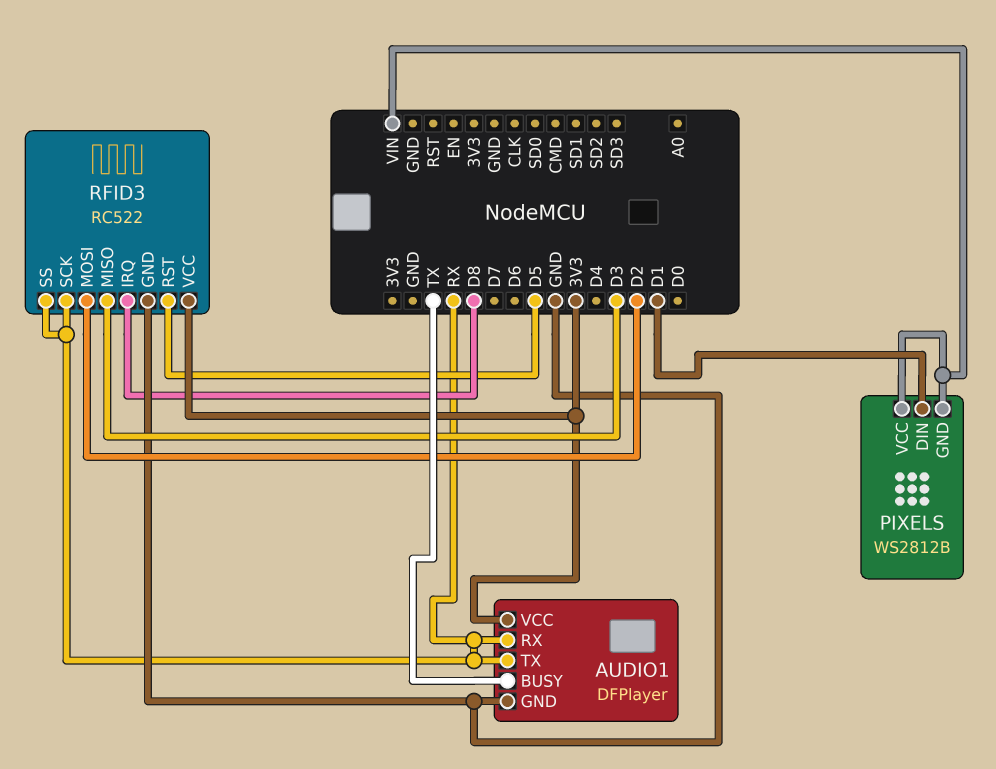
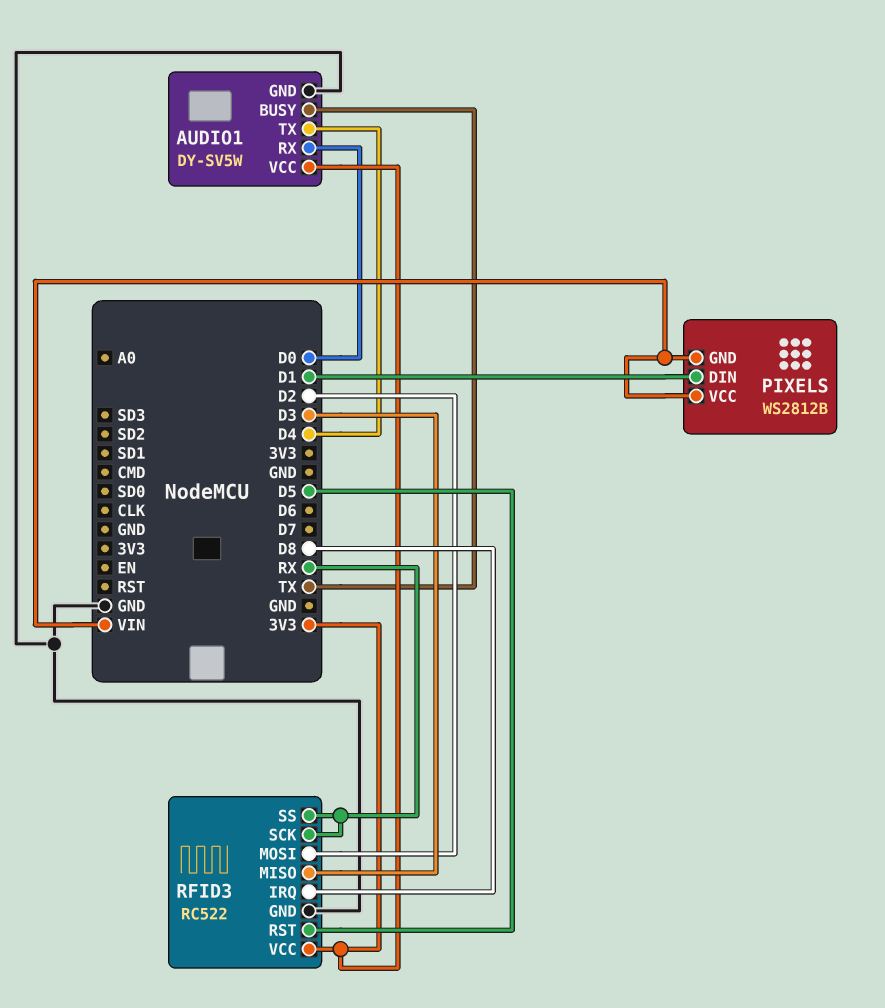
AUDIO1: DFPlayer -> DY-SV5W
AUDIO1 pin RX: RX -> D0
AUDIO1 pin TX: RX -> D4

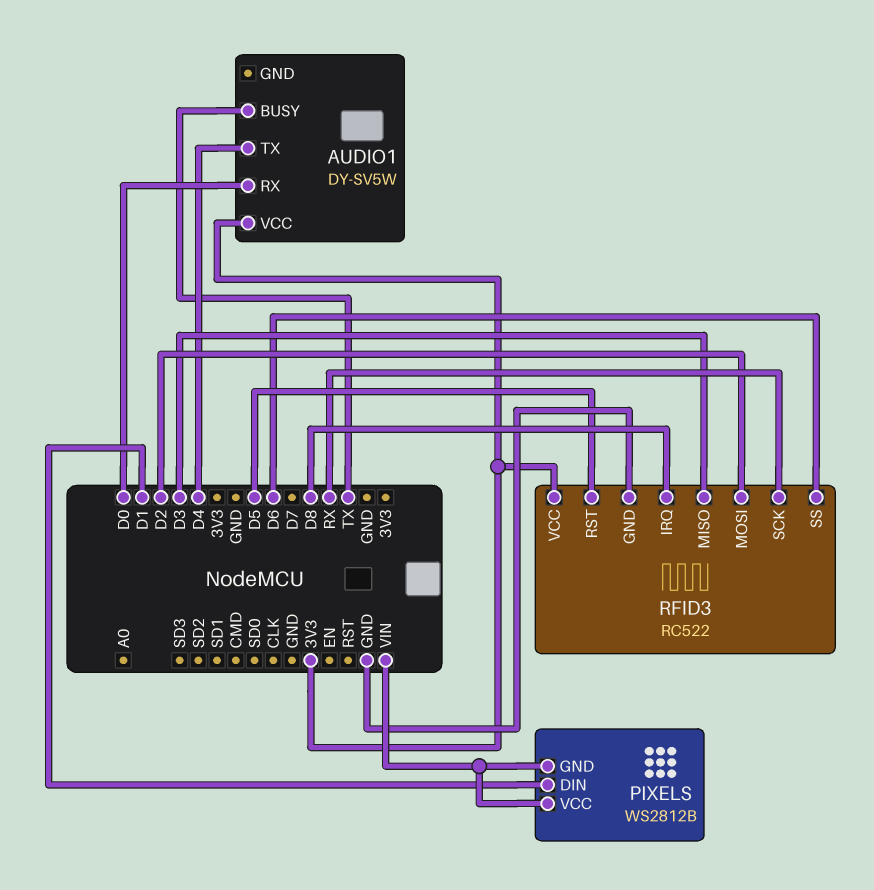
AUDIO1 pin GND: GND -> none
RFID3 pin SS: RX -> D6

